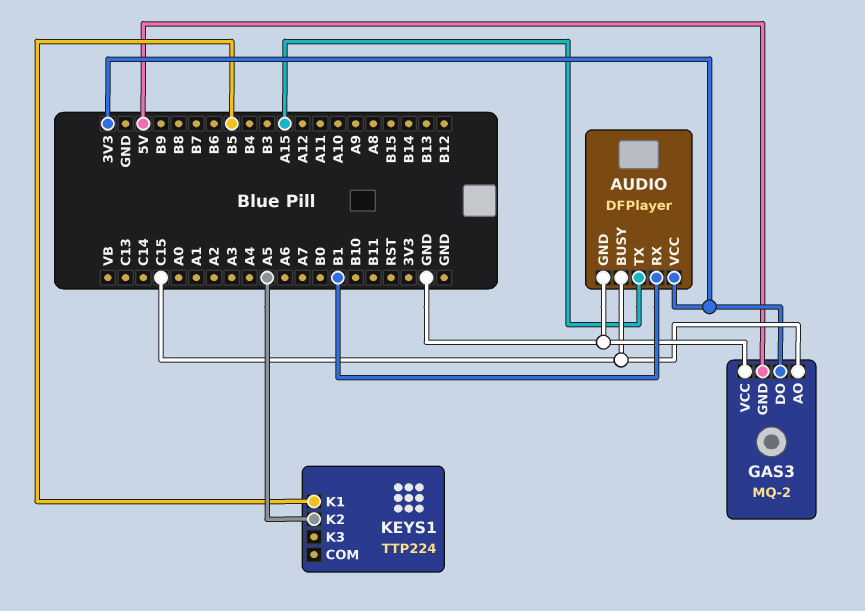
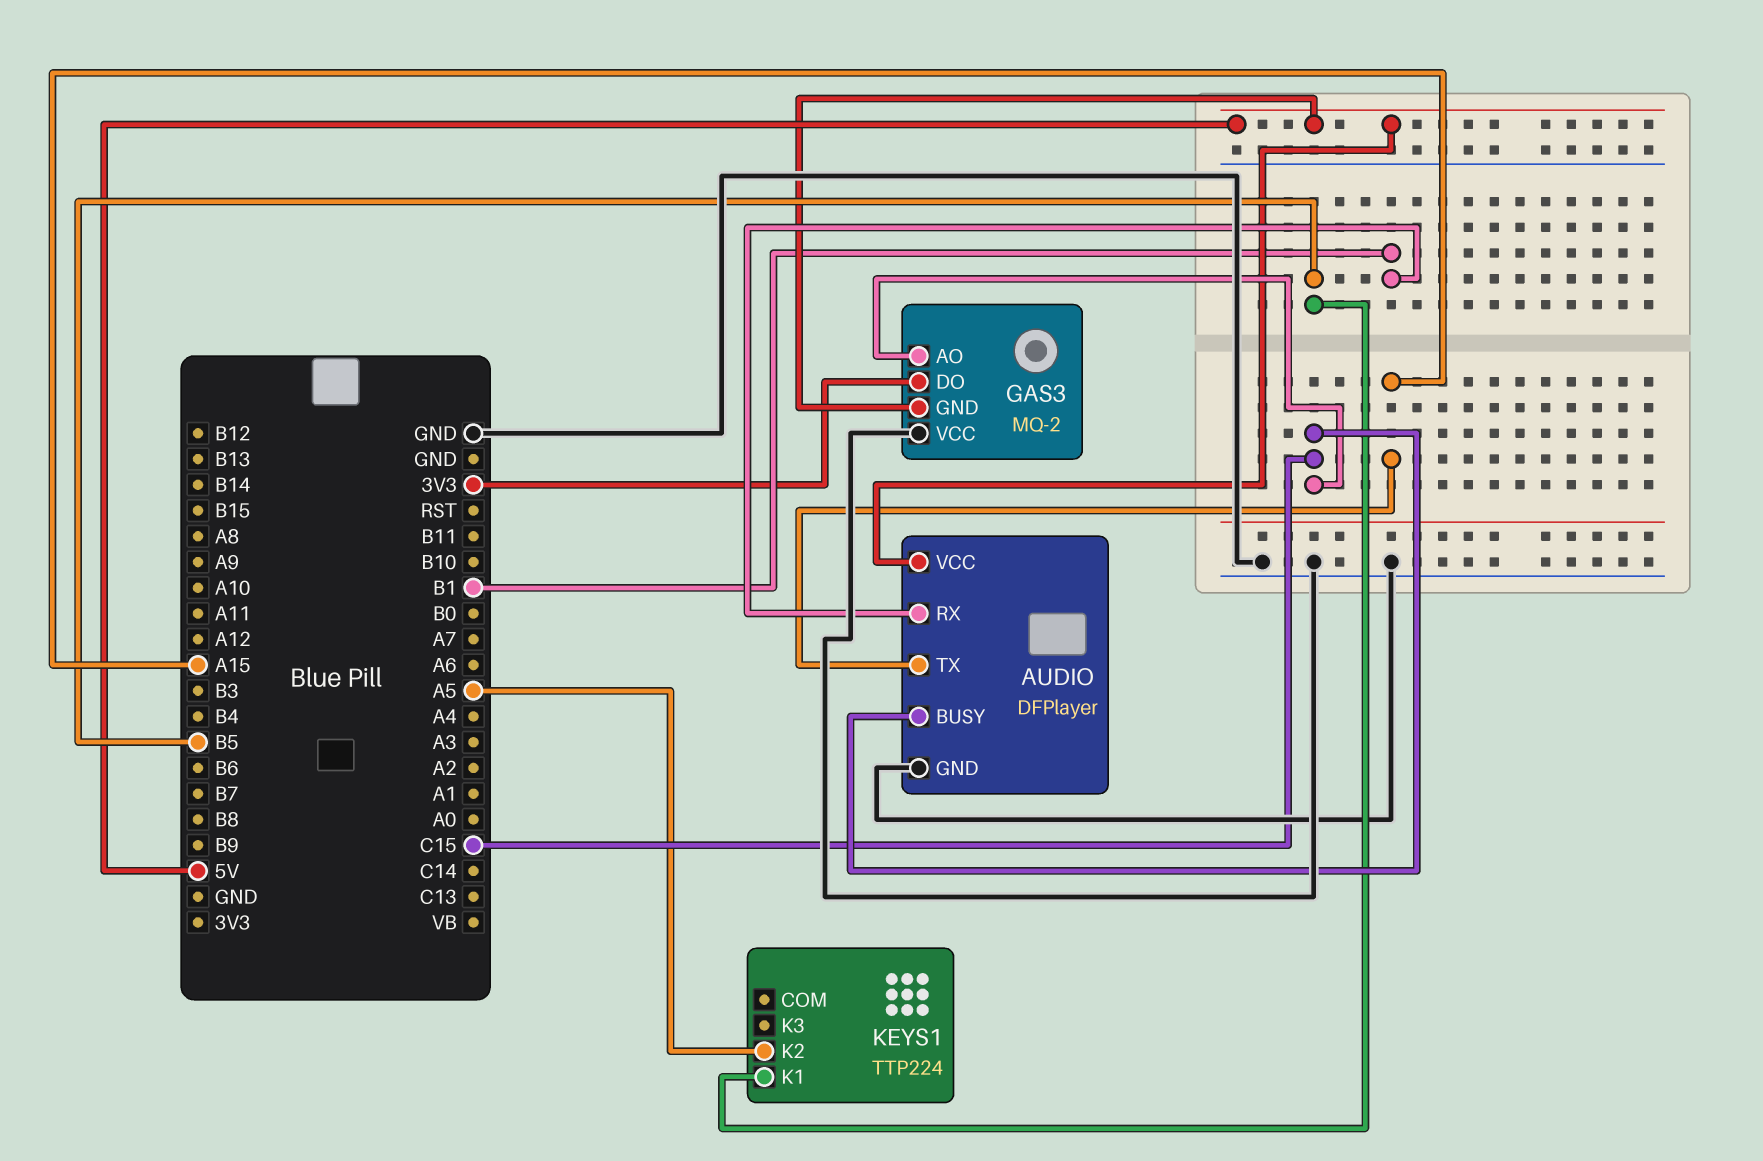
AUDIO pin VCC: 3V3 -> 5V

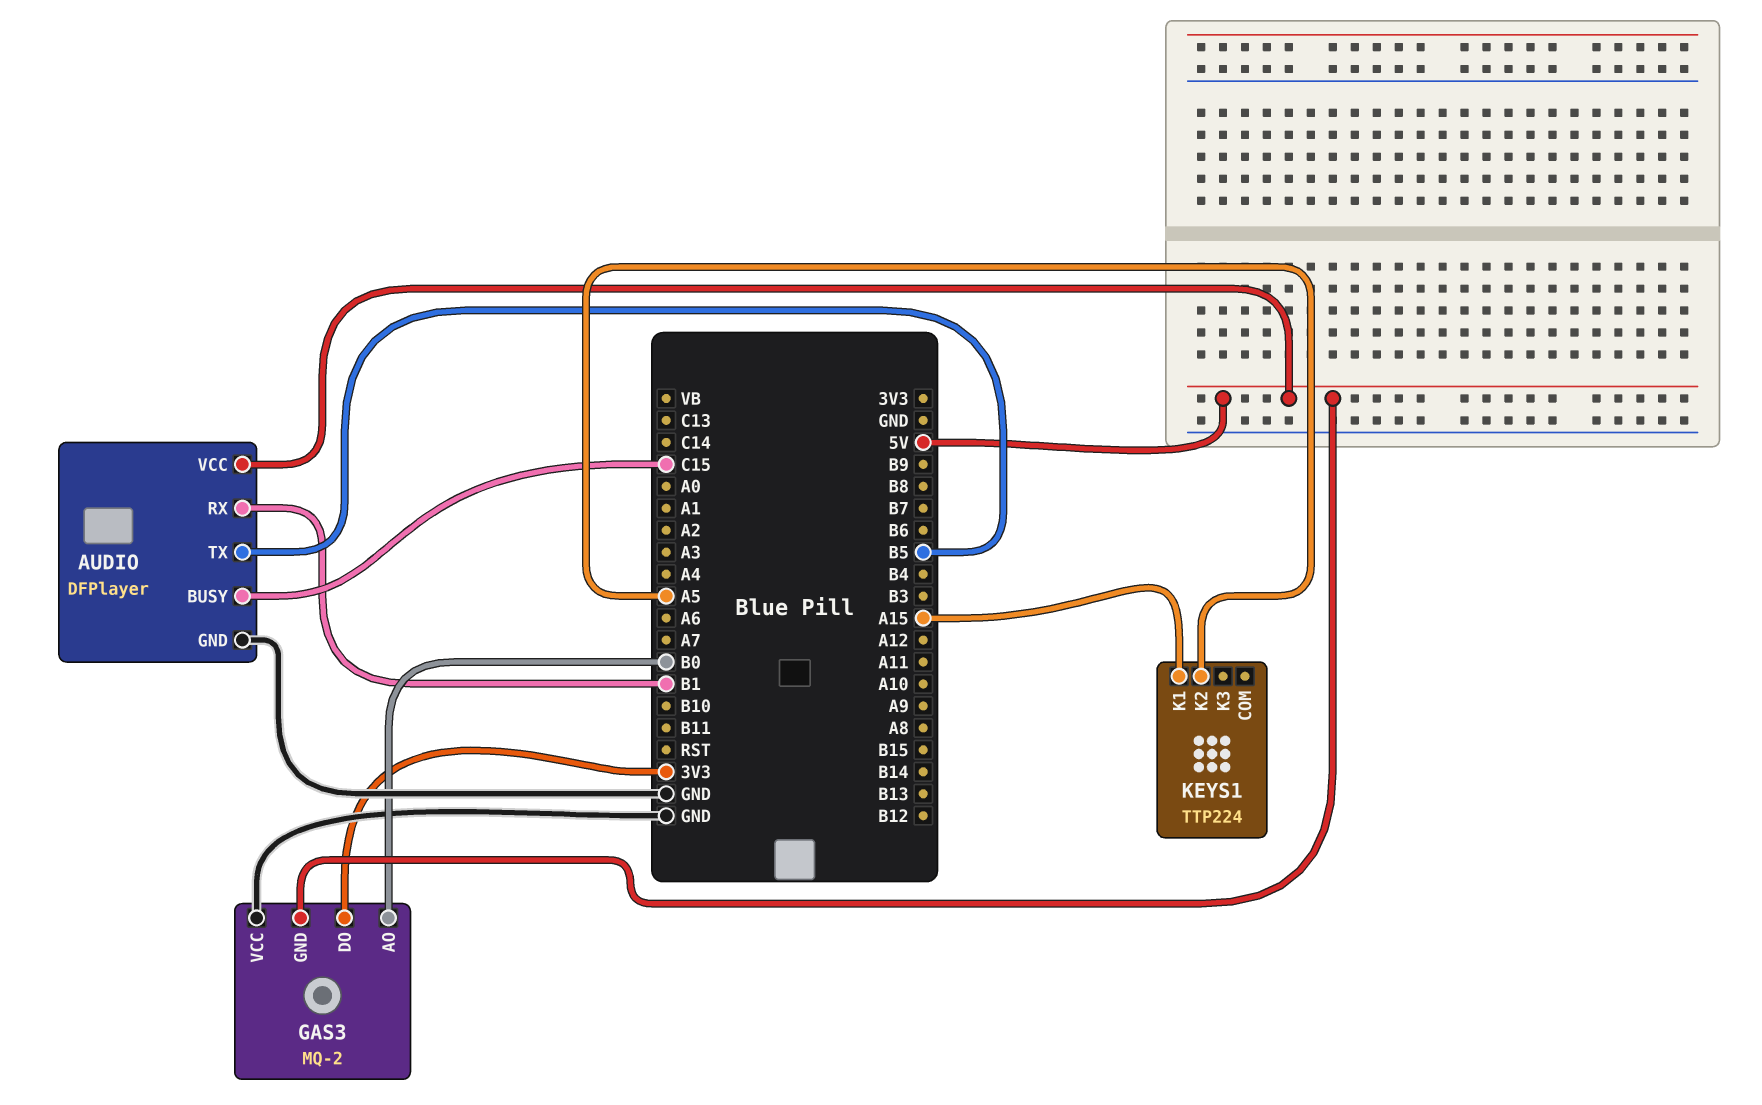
AUDIO pin TX: A15 -> B5
GAS3 pin AO: C15 -> B0
KEYS1 pin K1: B5 -> A15

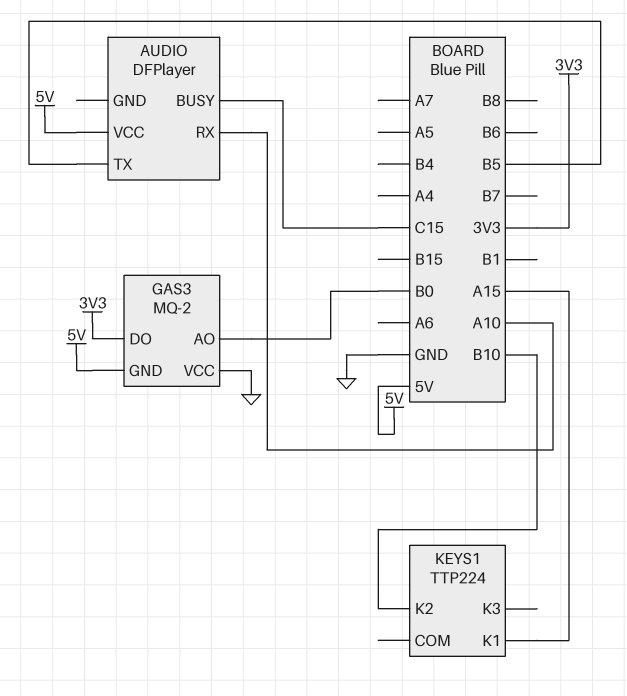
AUDIO pin GND: GND -> none
AUDIO pin RX: B1 -> A10
KEYS1 pin K2: A5 -> B10

